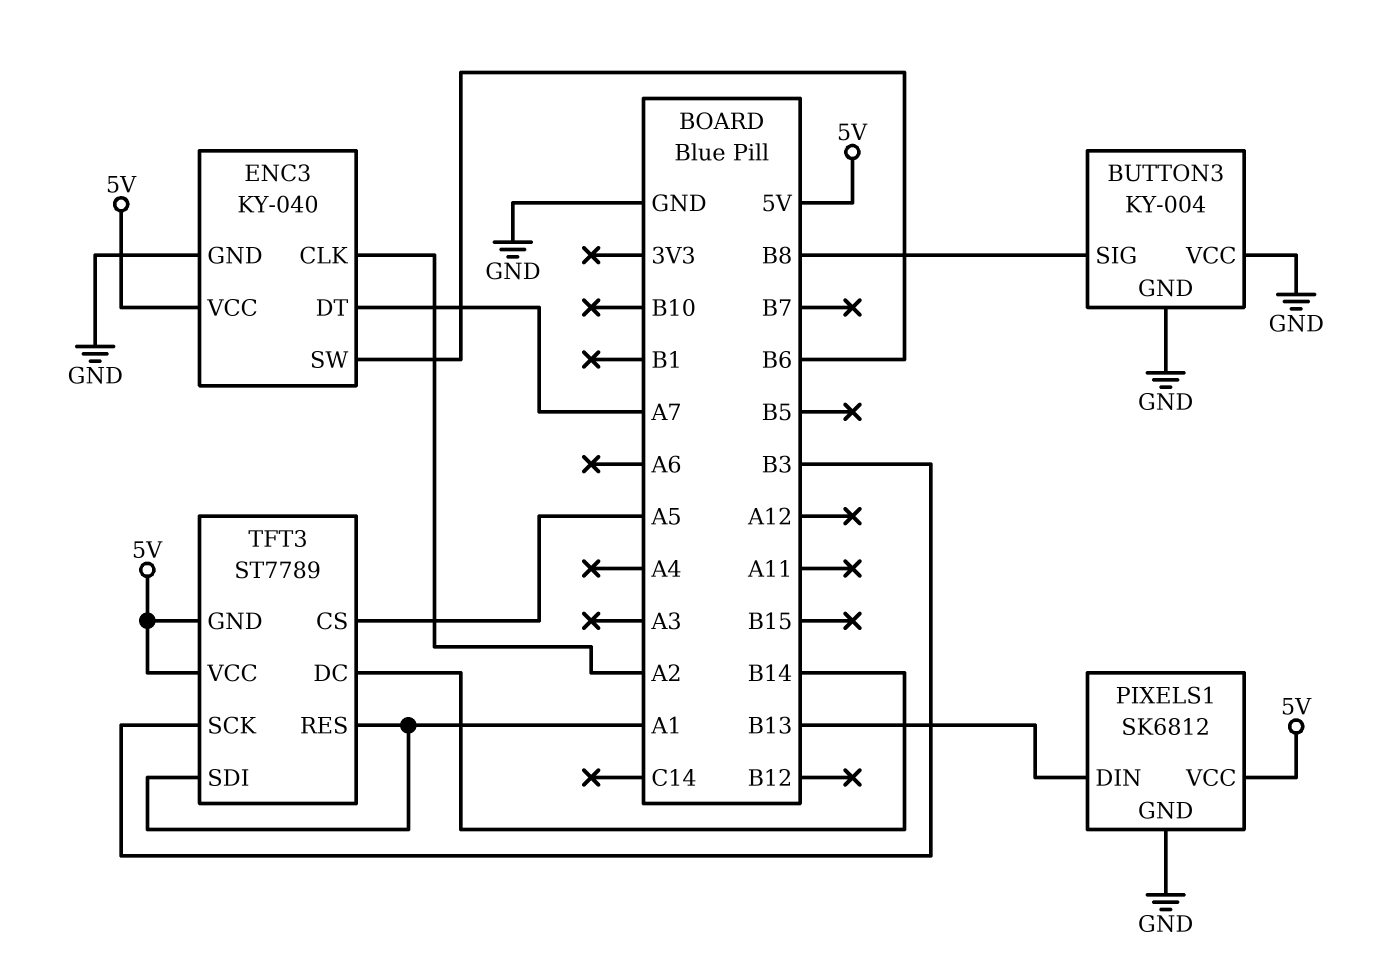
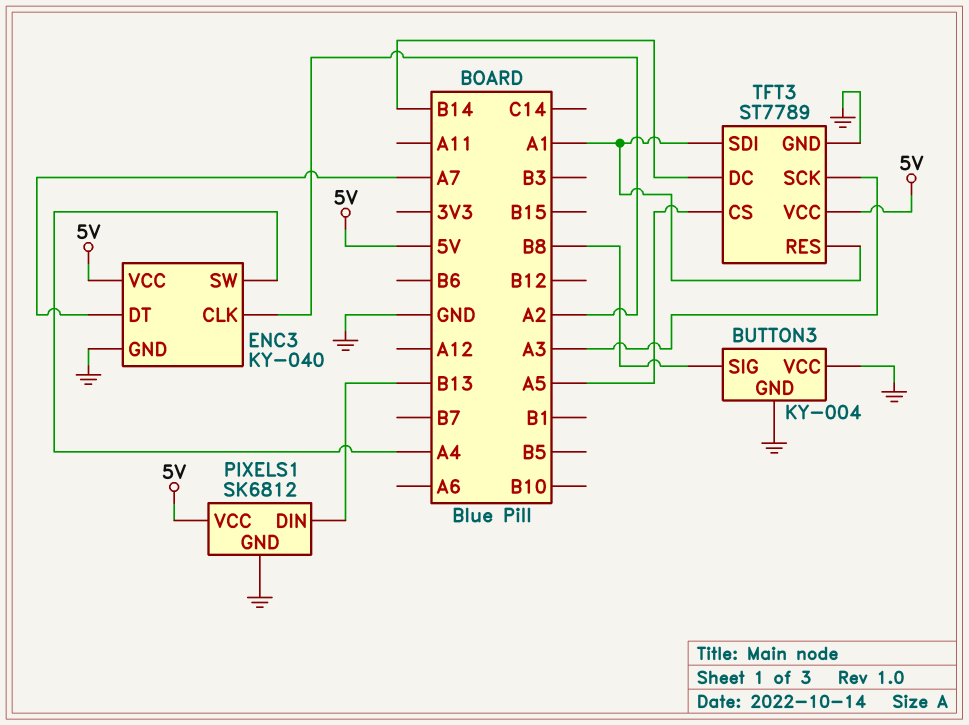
ENC3 pin SW: B6 -> A4
TFT3 pin GND: 5V -> GND
TFT3 pin SCK: B3 -> A3

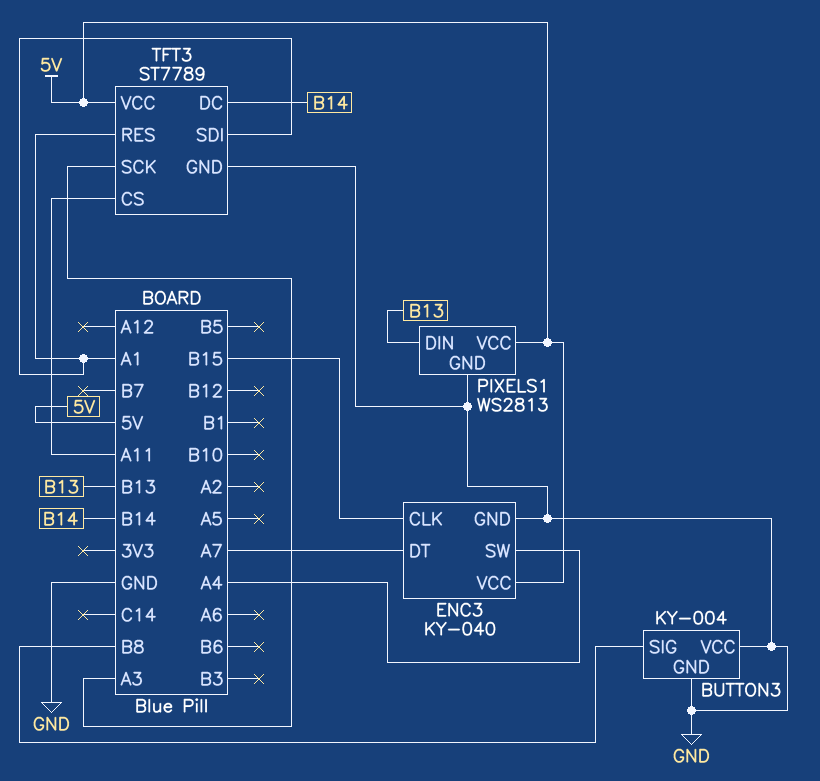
ENC3 pin CLK: A2 -> B15
PIXELS1: SK6812 -> WS2813
TFT3 pin CS: A5 -> A11

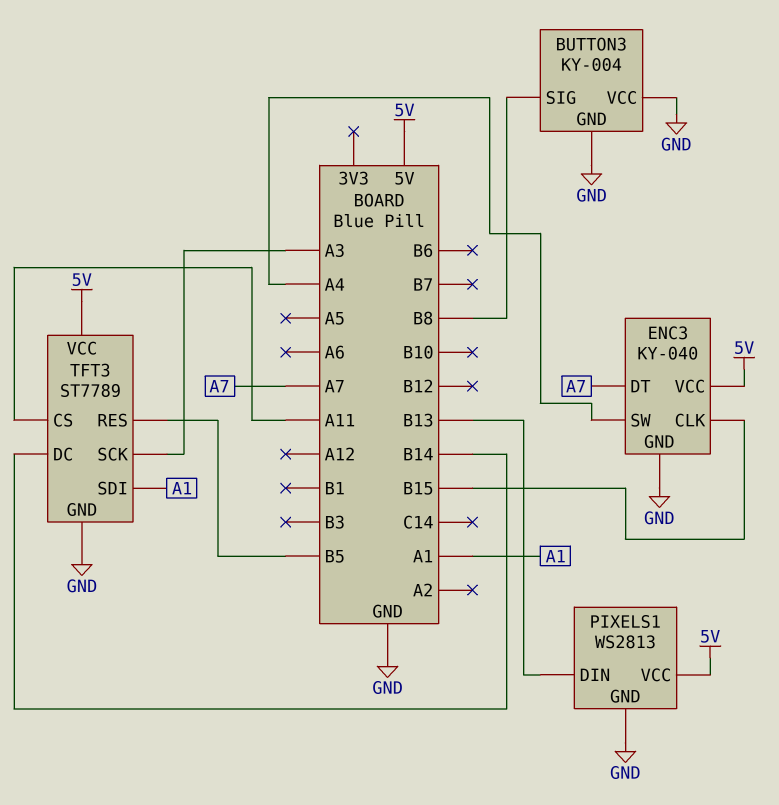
TFT3 pin RES: A1 -> B5

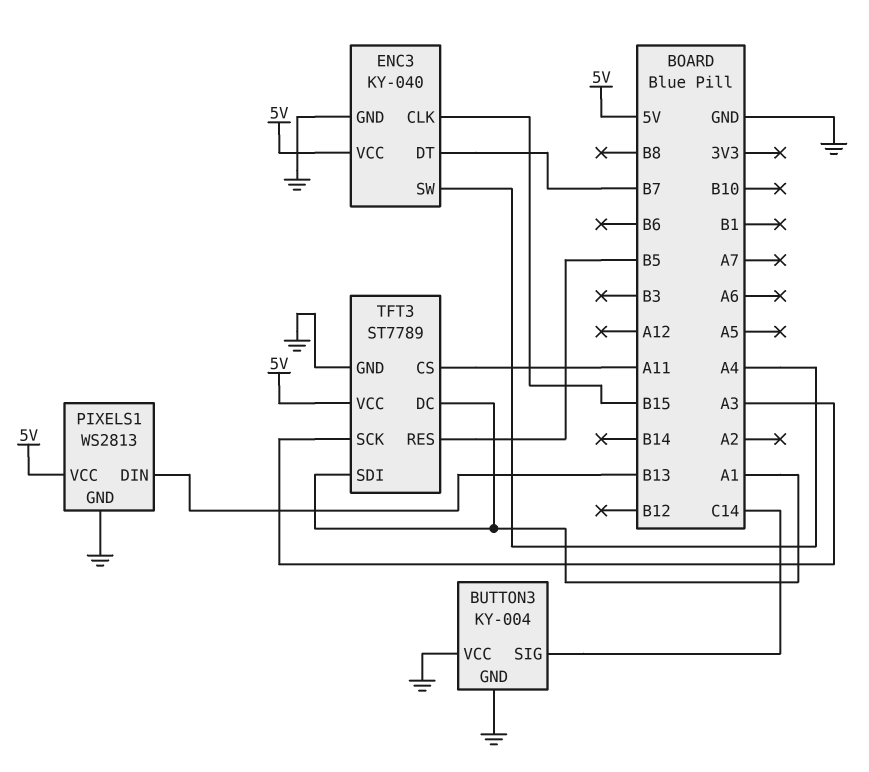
BUTTON3 pin SIG: B8 -> C14
ENC3 pin DT: A7 -> B7
TFT3 pin DC: B14 -> A1

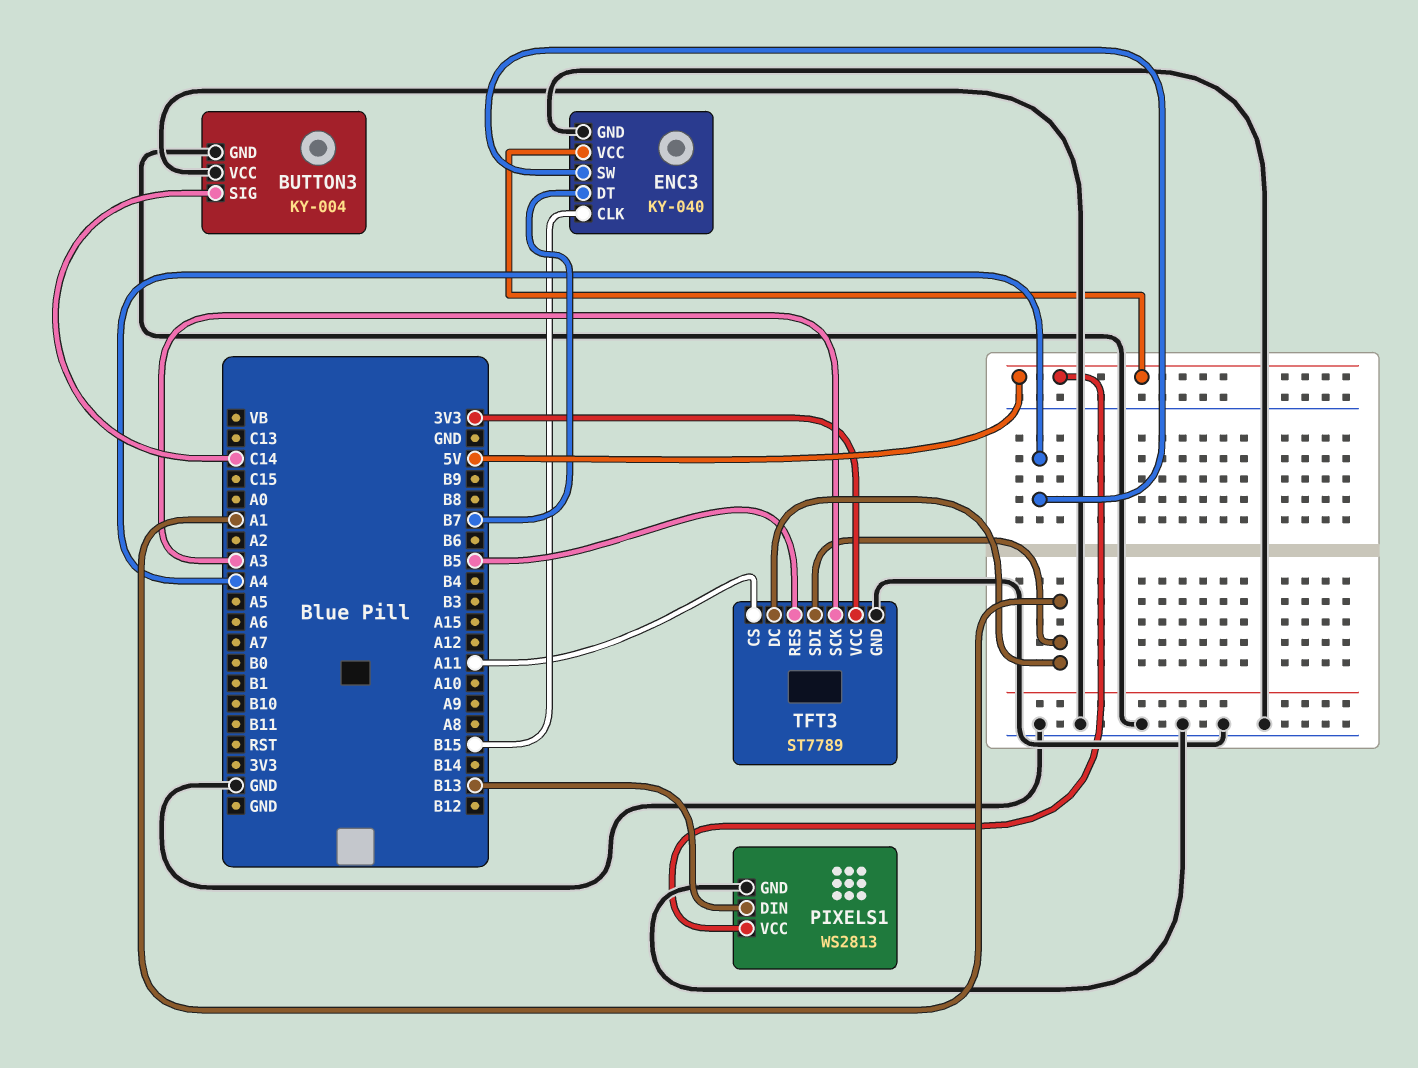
TFT3 pin VCC: 5V -> 3V3

